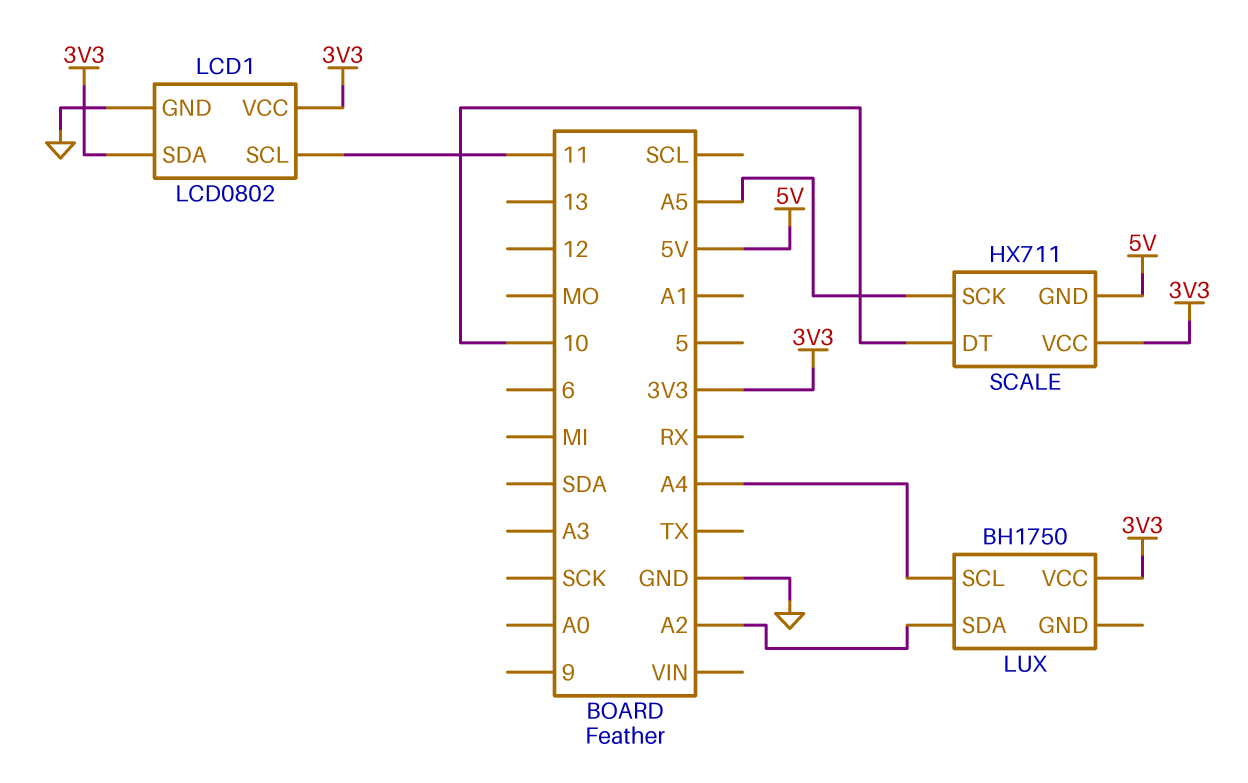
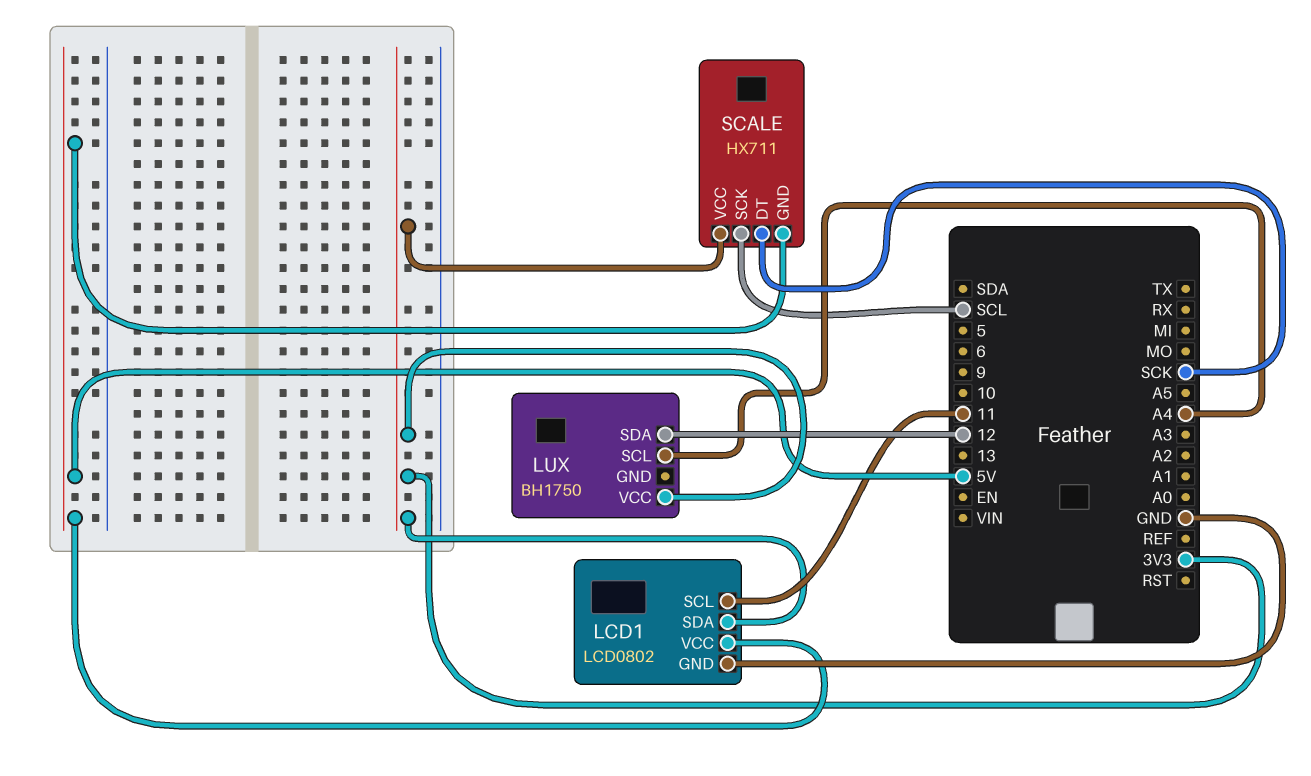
LCD1 pin VCC: 3V3 -> 5V
LUX pin SDA: A2 -> 12
SCALE pin DT: 10 -> SCK
SCALE pin SCK: A5 -> SCL

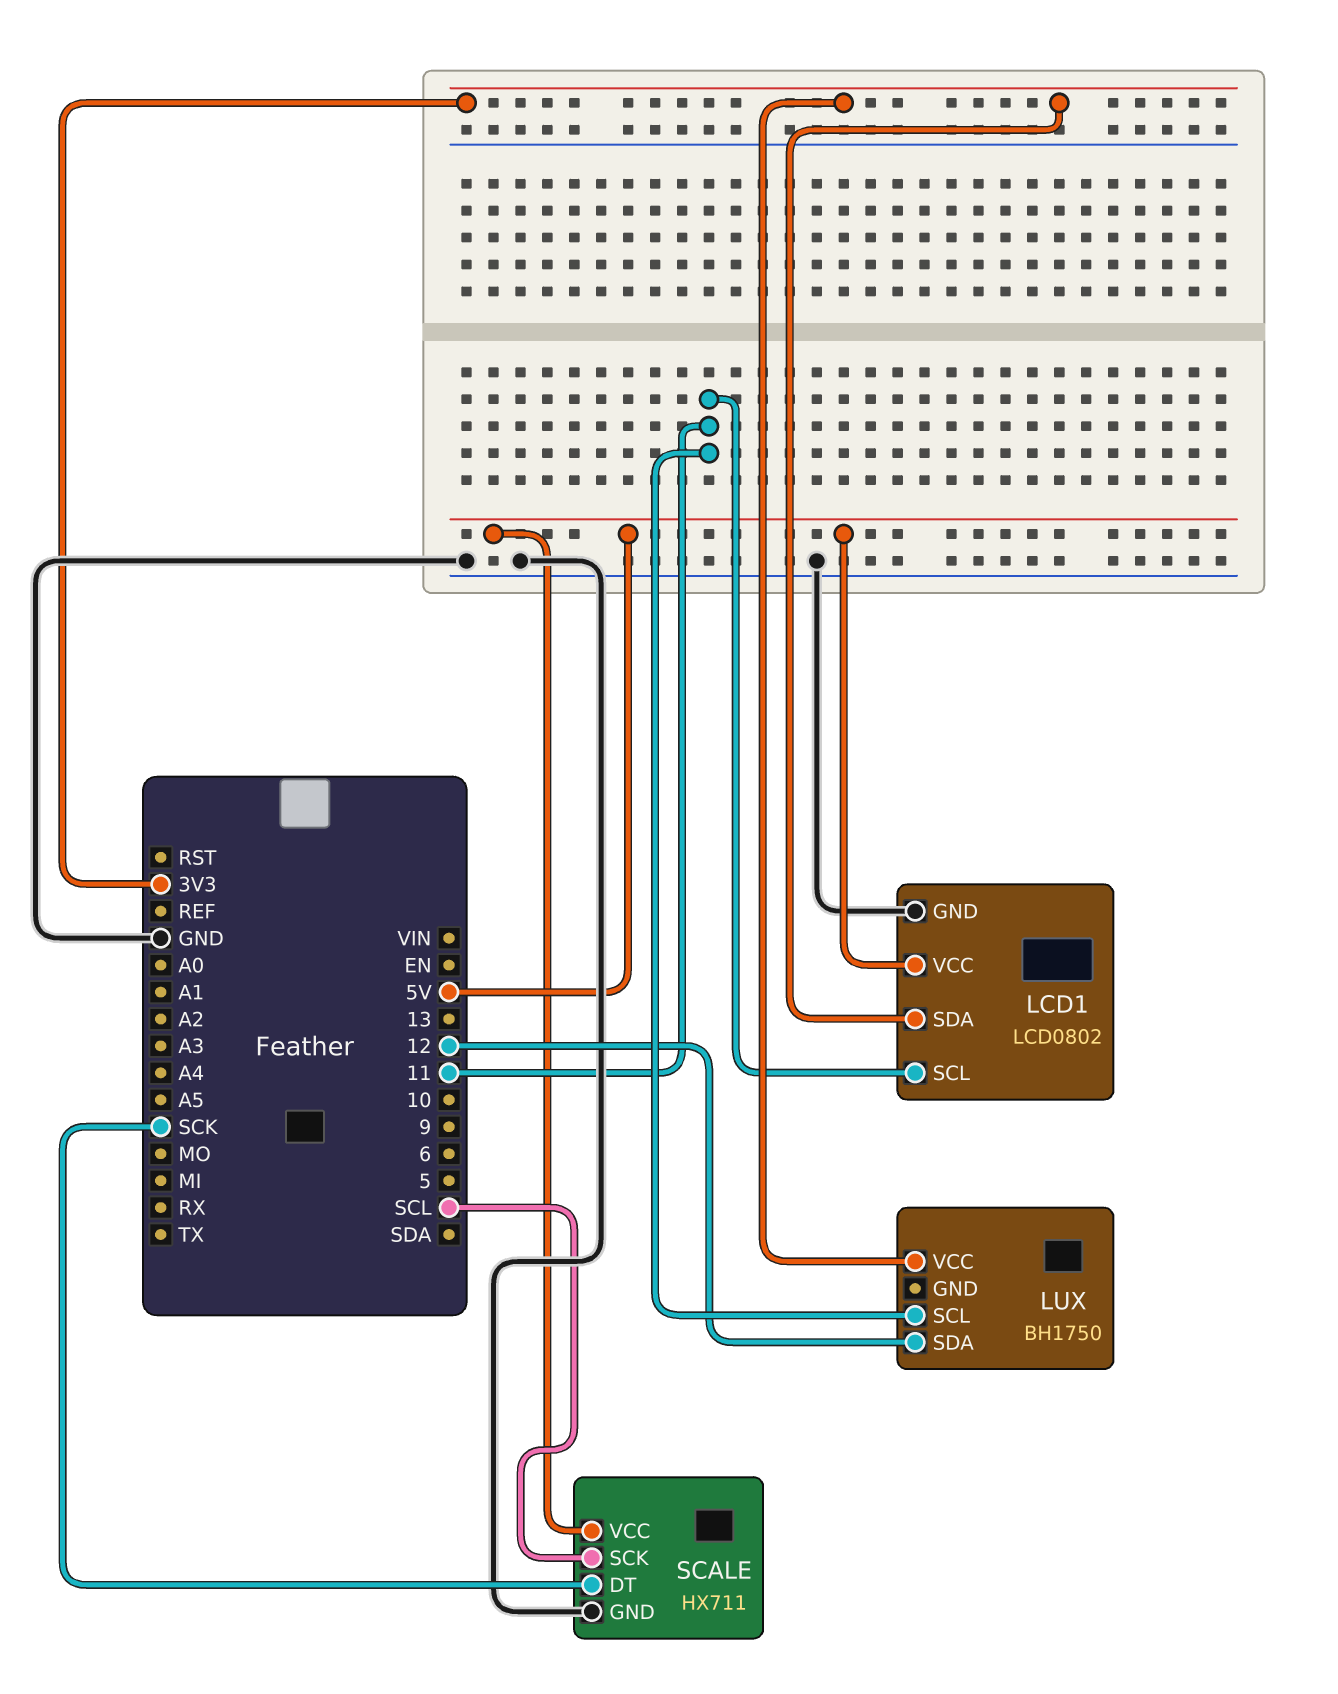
LUX pin SCL: A4 -> 11
SCALE pin GND: 5V -> GND
SCALE pin VCC: 3V3 -> 5V

